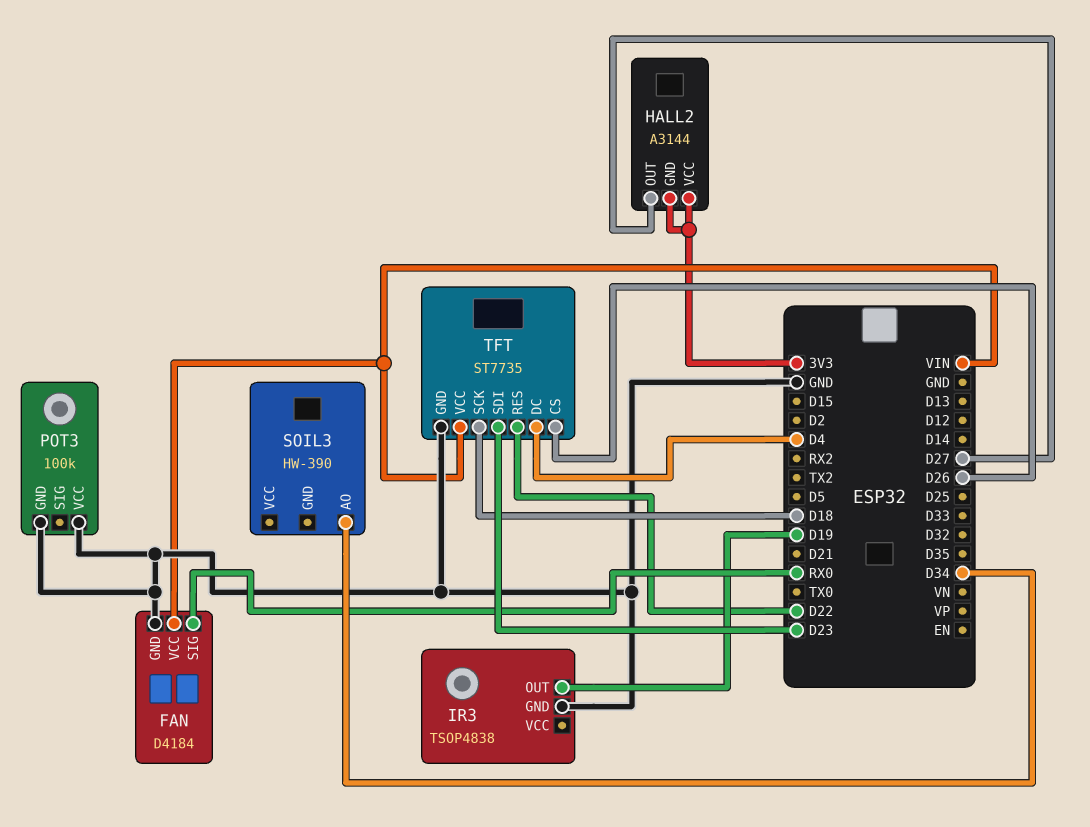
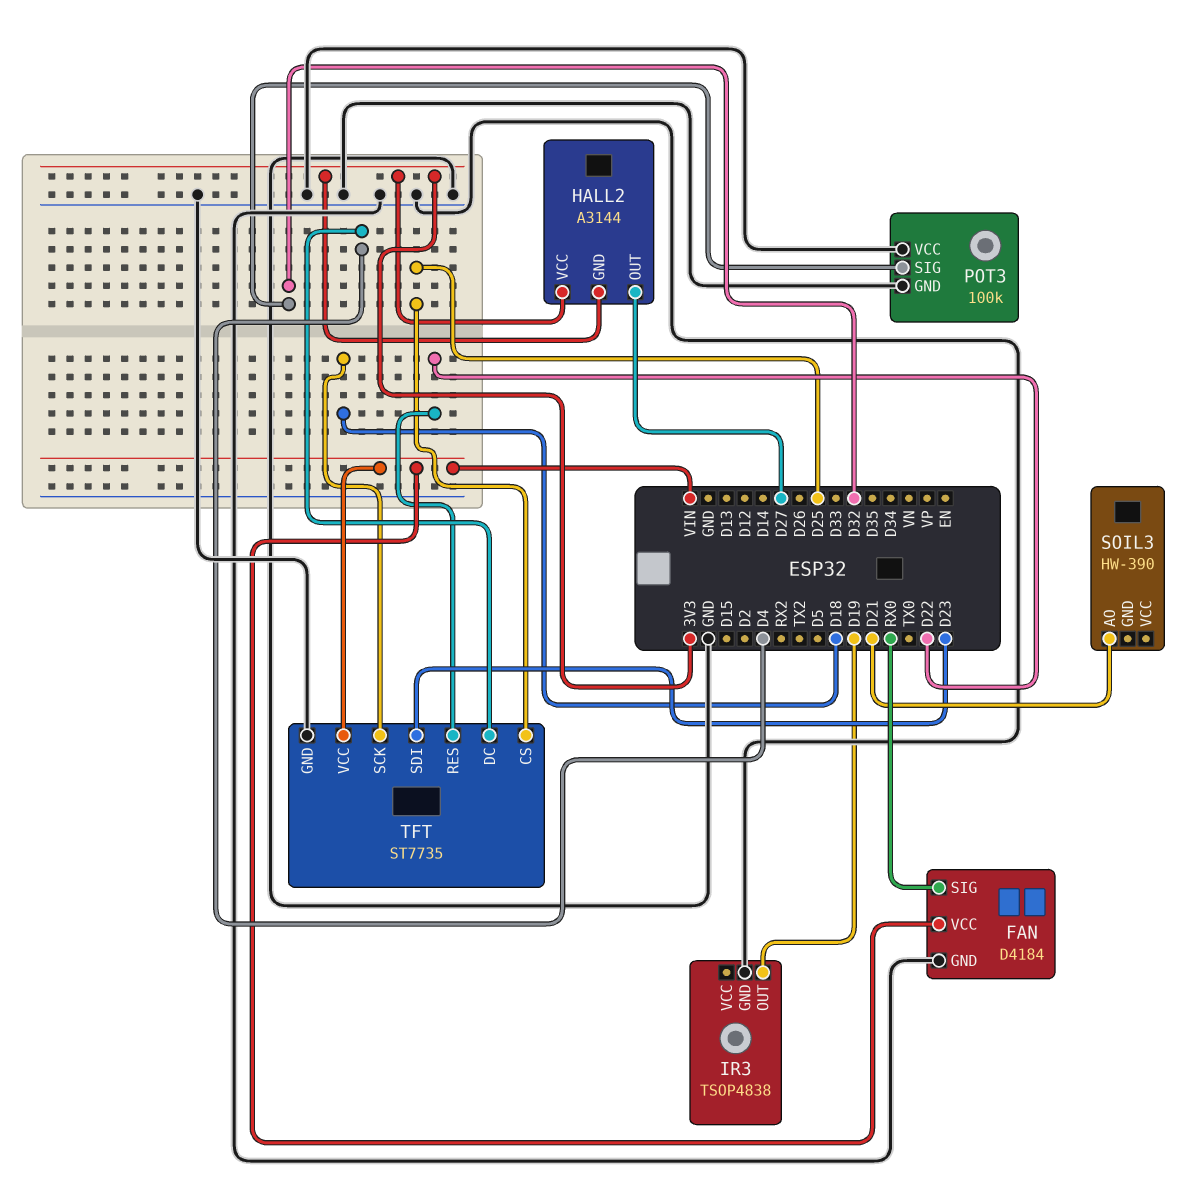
POT3 pin SIG: none -> D32
SOIL3 pin AO: D34 -> D21
TFT pin CS: D26 -> D25

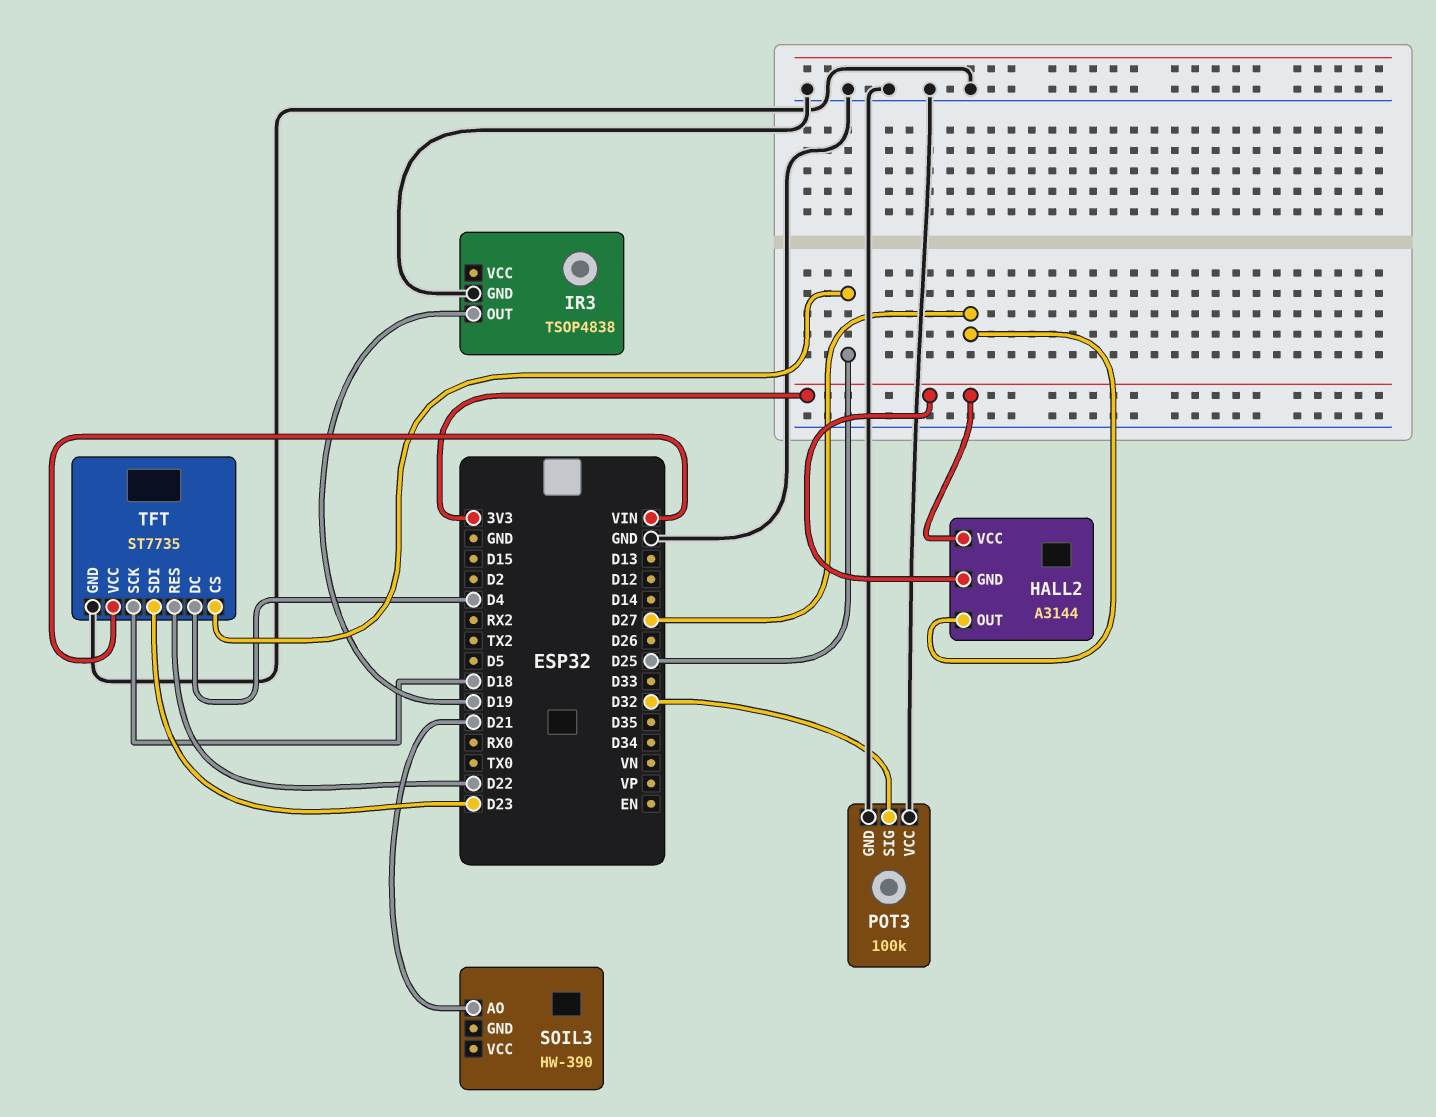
FAN: D4184 -> none
FAN pin GND: GND -> none
FAN pin SIG: RX0 -> none
FAN pin VCC: VIN -> none

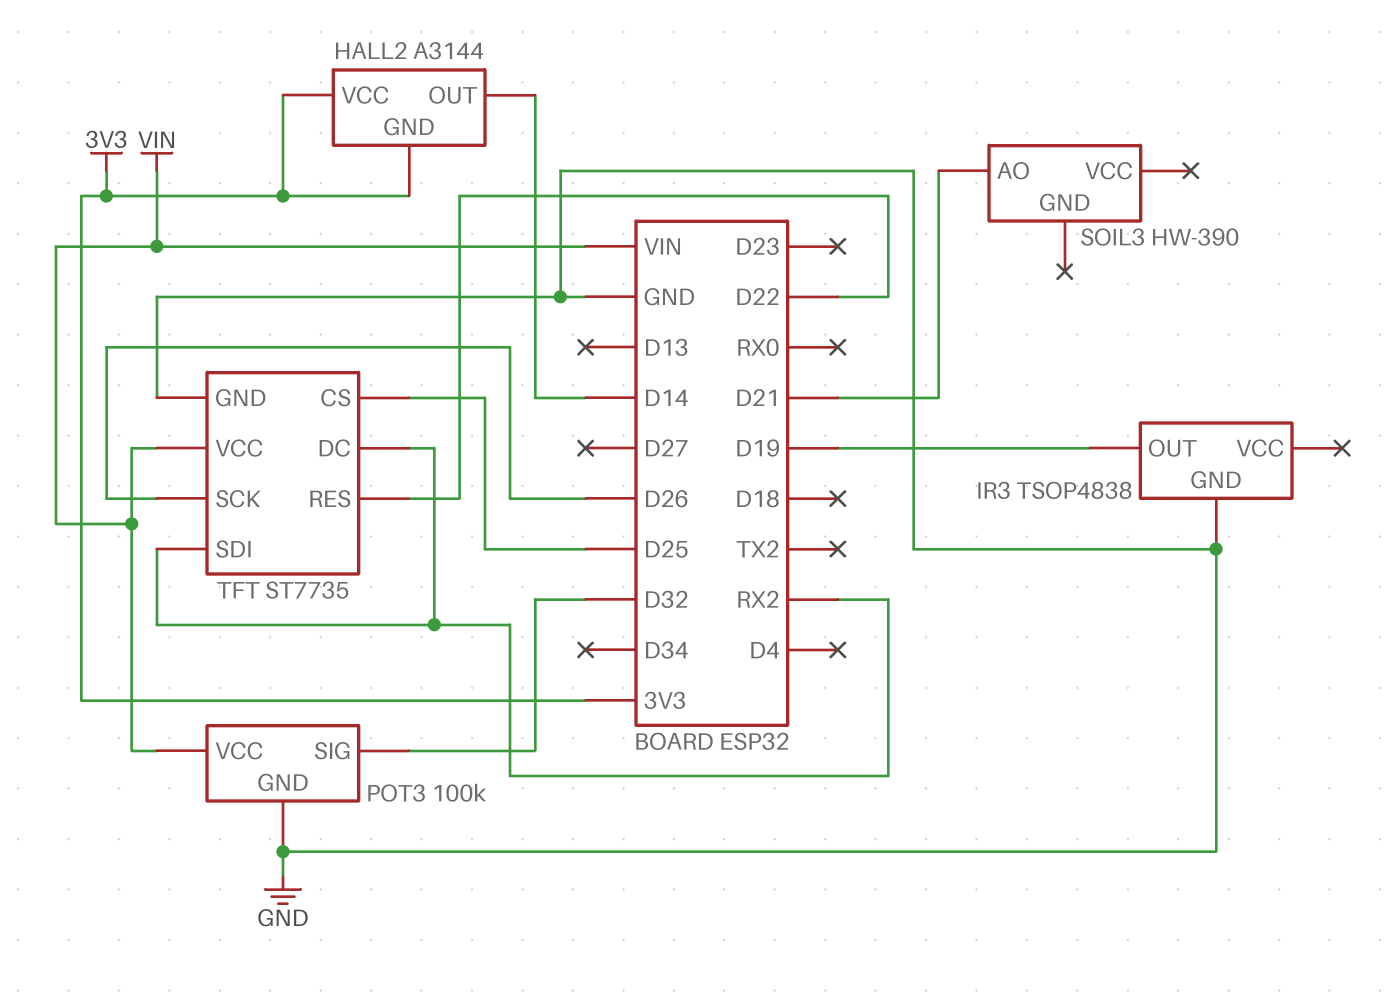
HALL2 pin OUT: D27 -> D14
POT3 pin VCC: GND -> VIN
TFT pin DC: D4 -> RX2
TFT pin SCK: D18 -> D26
TFT pin SDI: D23 -> RX2

